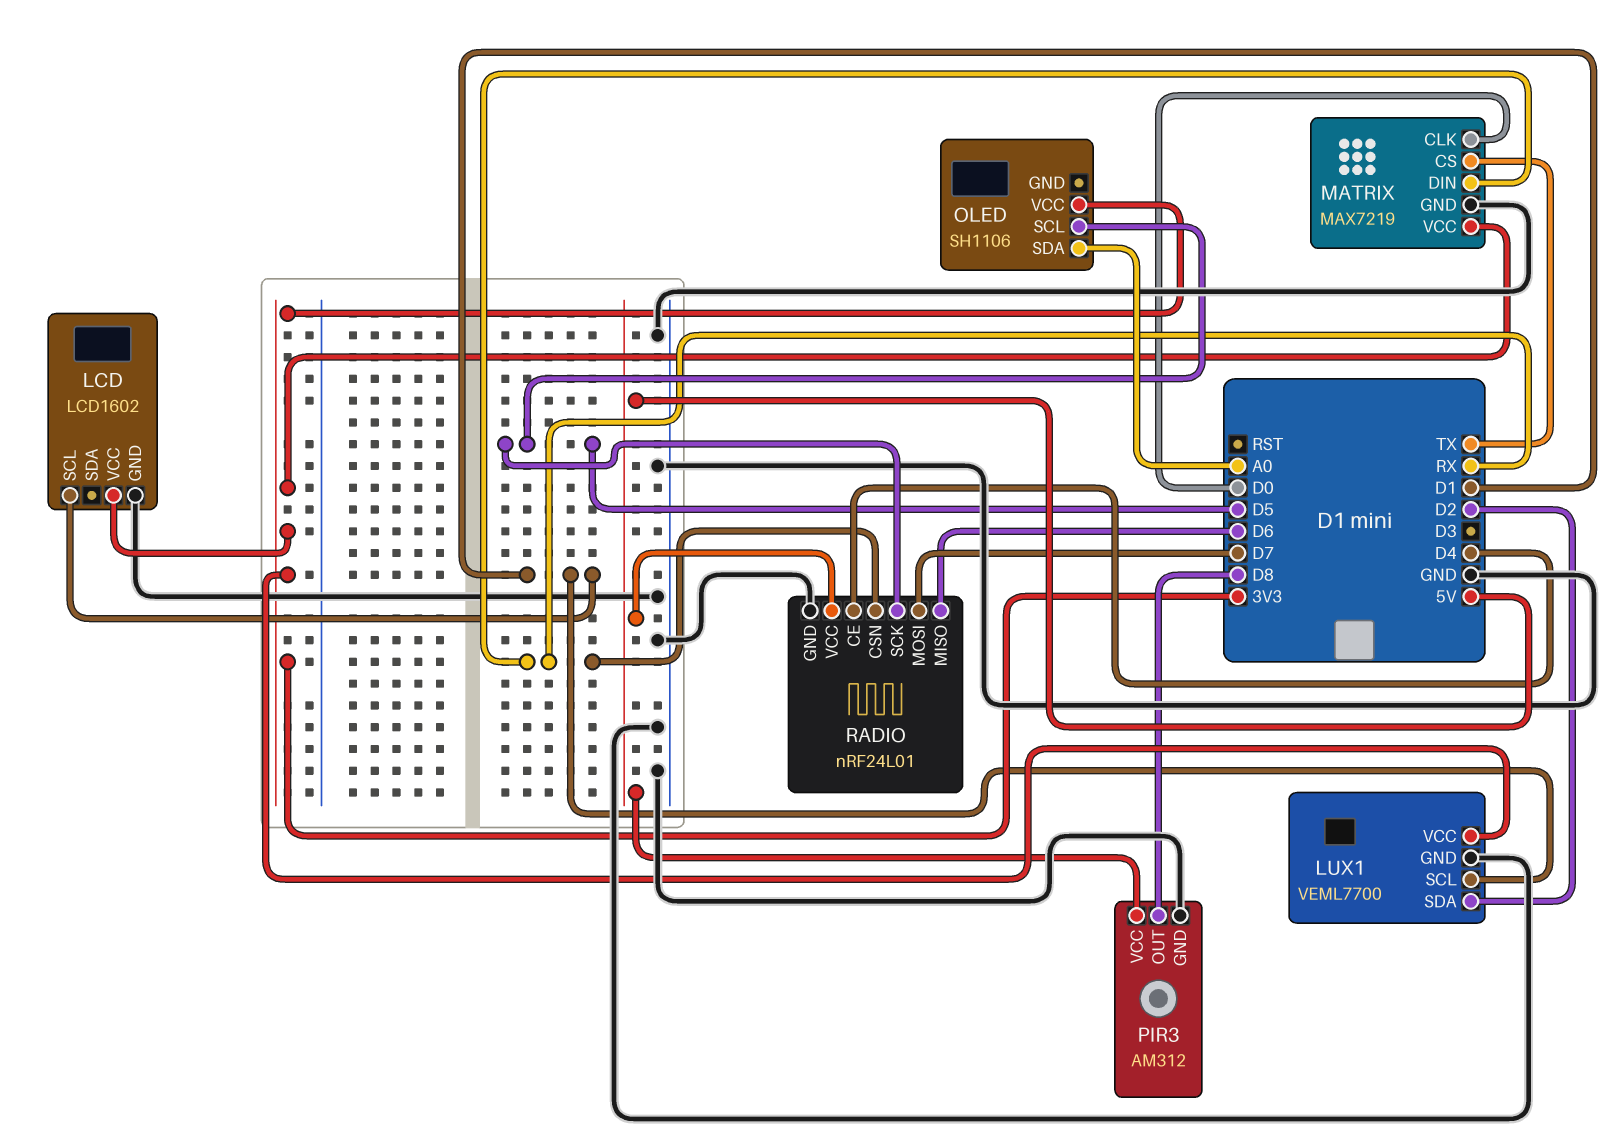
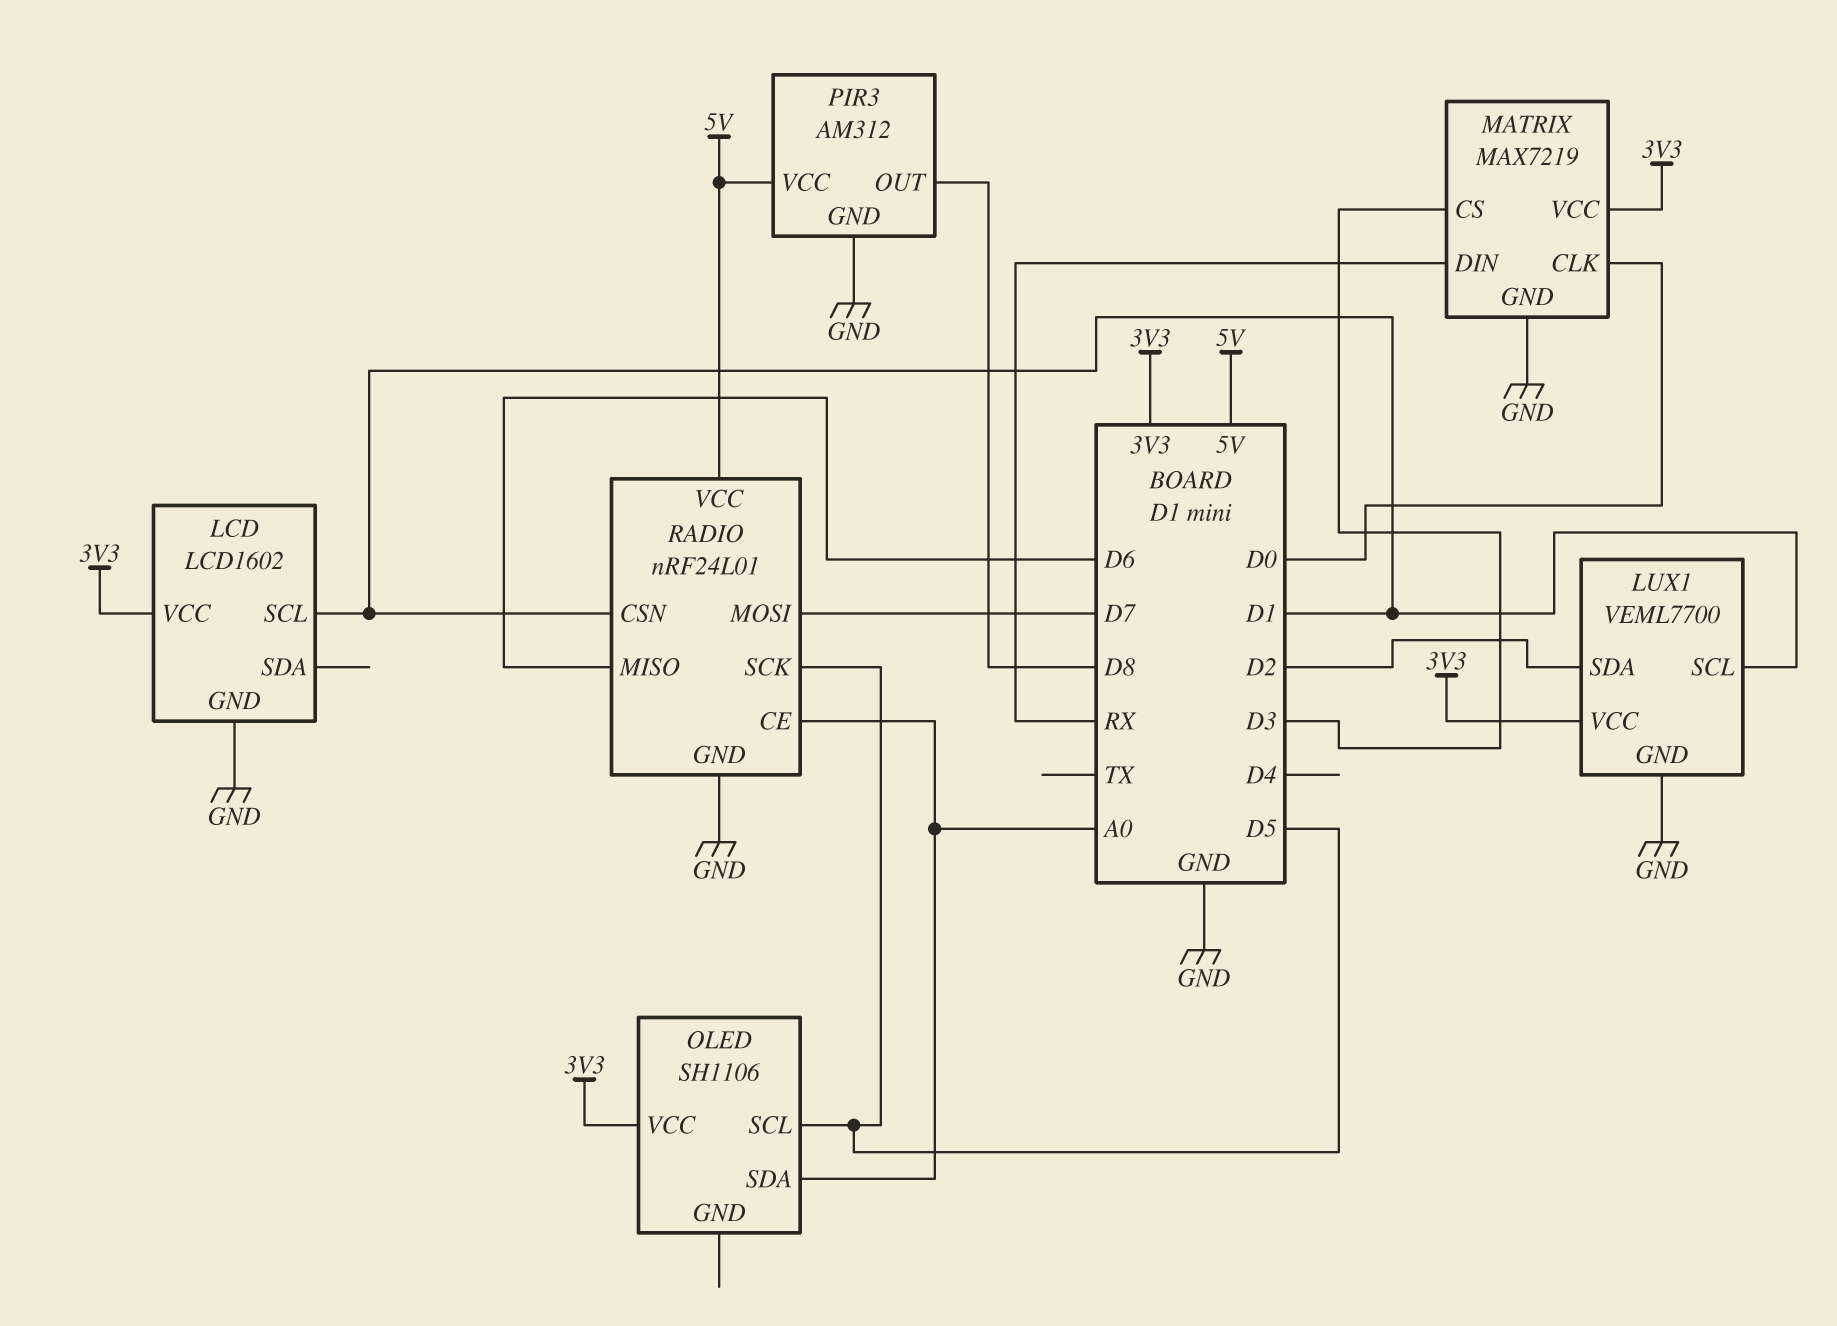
MATRIX pin CS: TX -> D3
RADIO pin CE: D4 -> A0
RADIO pin CSN: RX -> D1

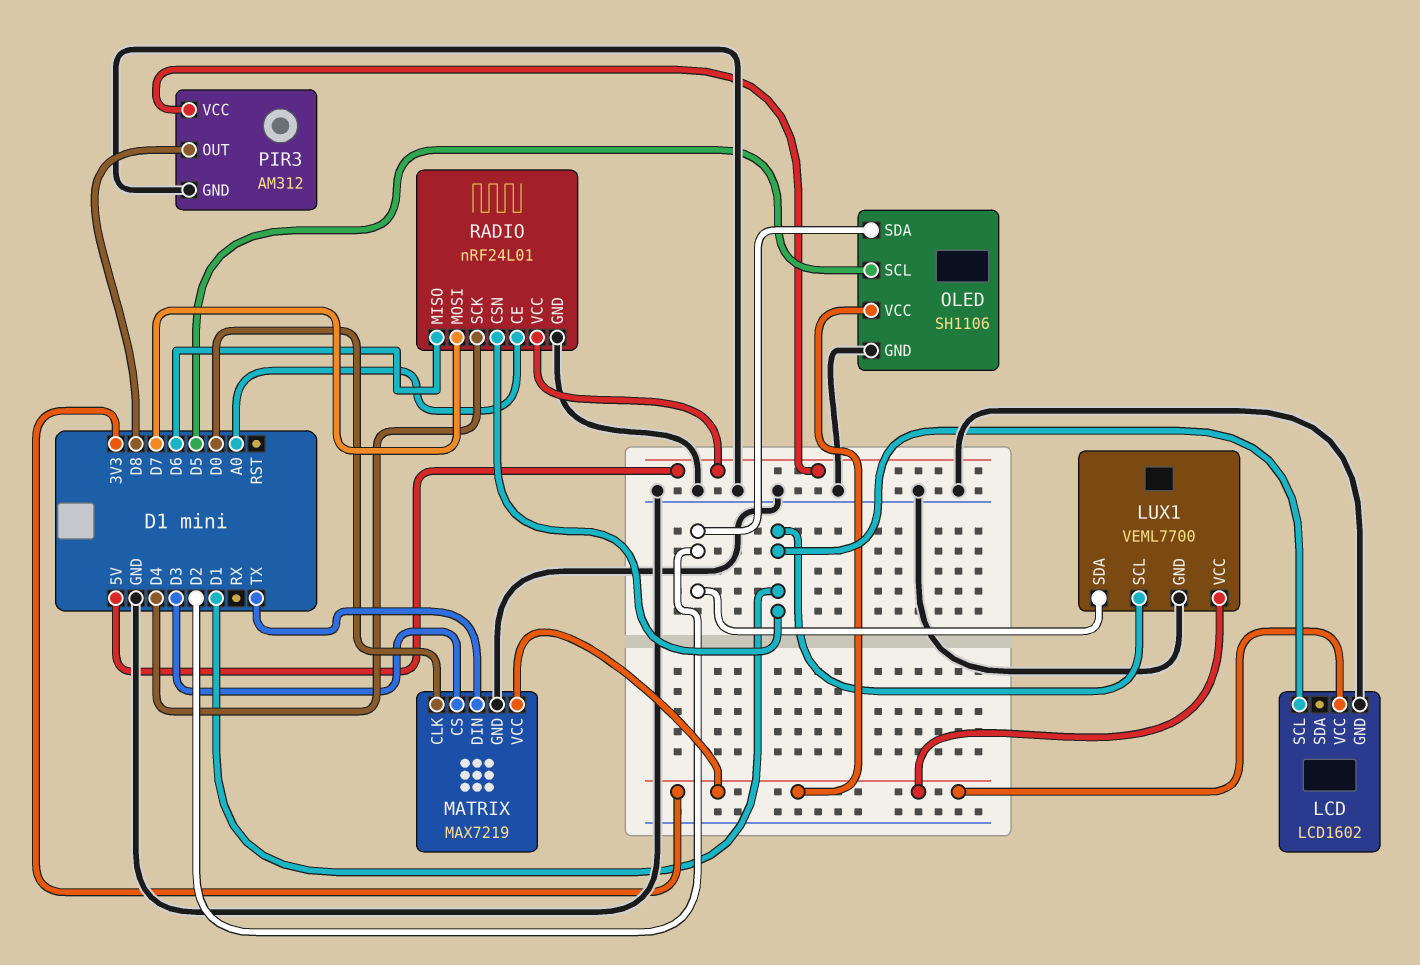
MATRIX pin DIN: RX -> TX
OLED pin GND: none -> GND
OLED pin SDA: A0 -> D2
RADIO pin SCK: D5 -> D4

